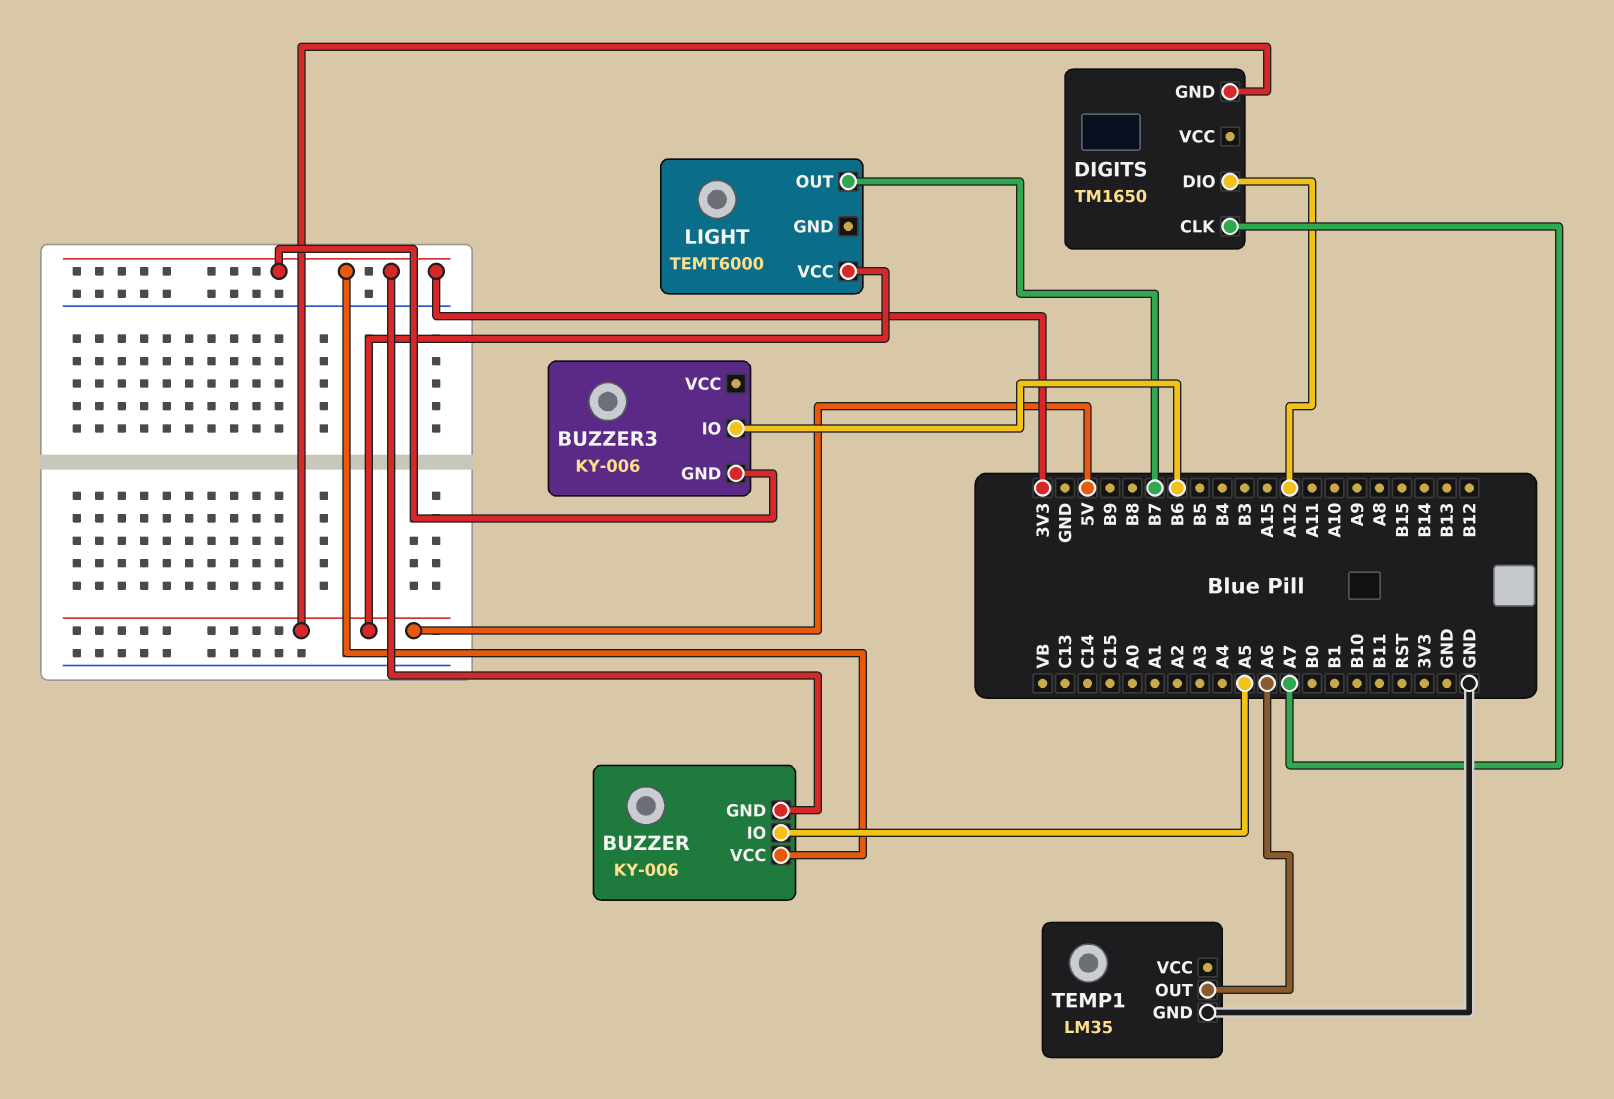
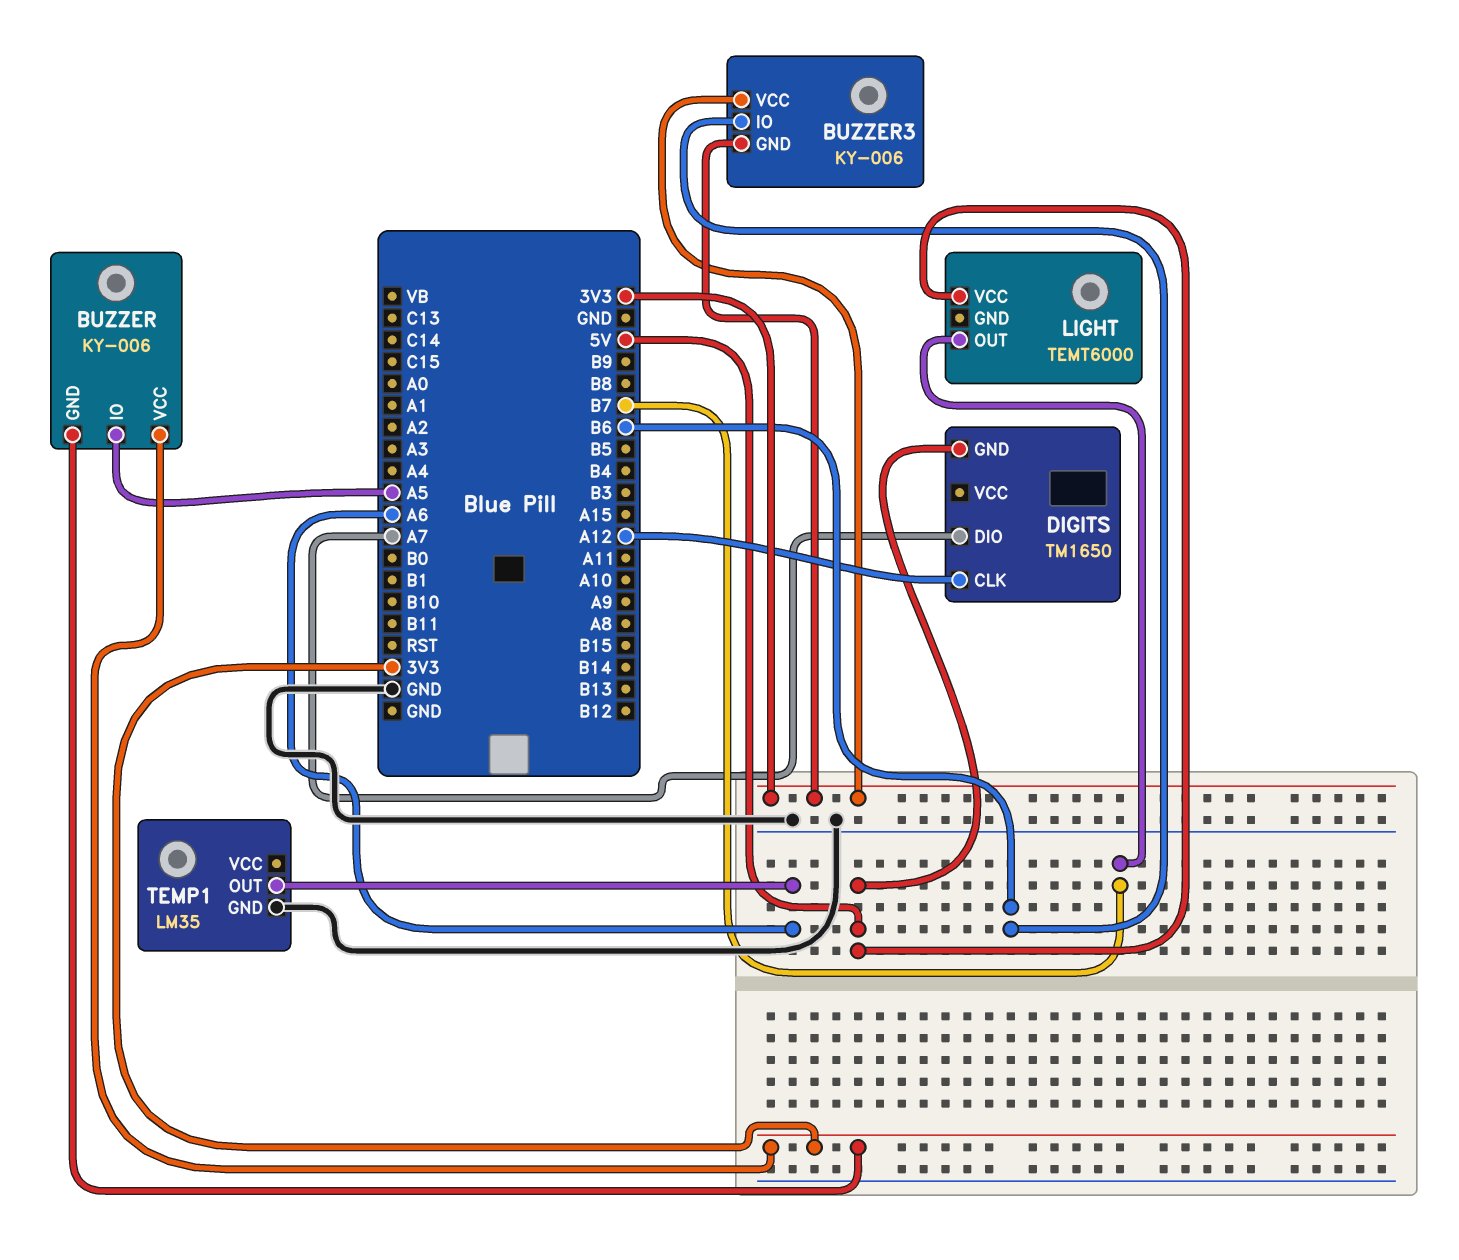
BUZZER3 pin VCC: none -> 3V3
DIGITS pin CLK: A7 -> A12
DIGITS pin DIO: A12 -> A7

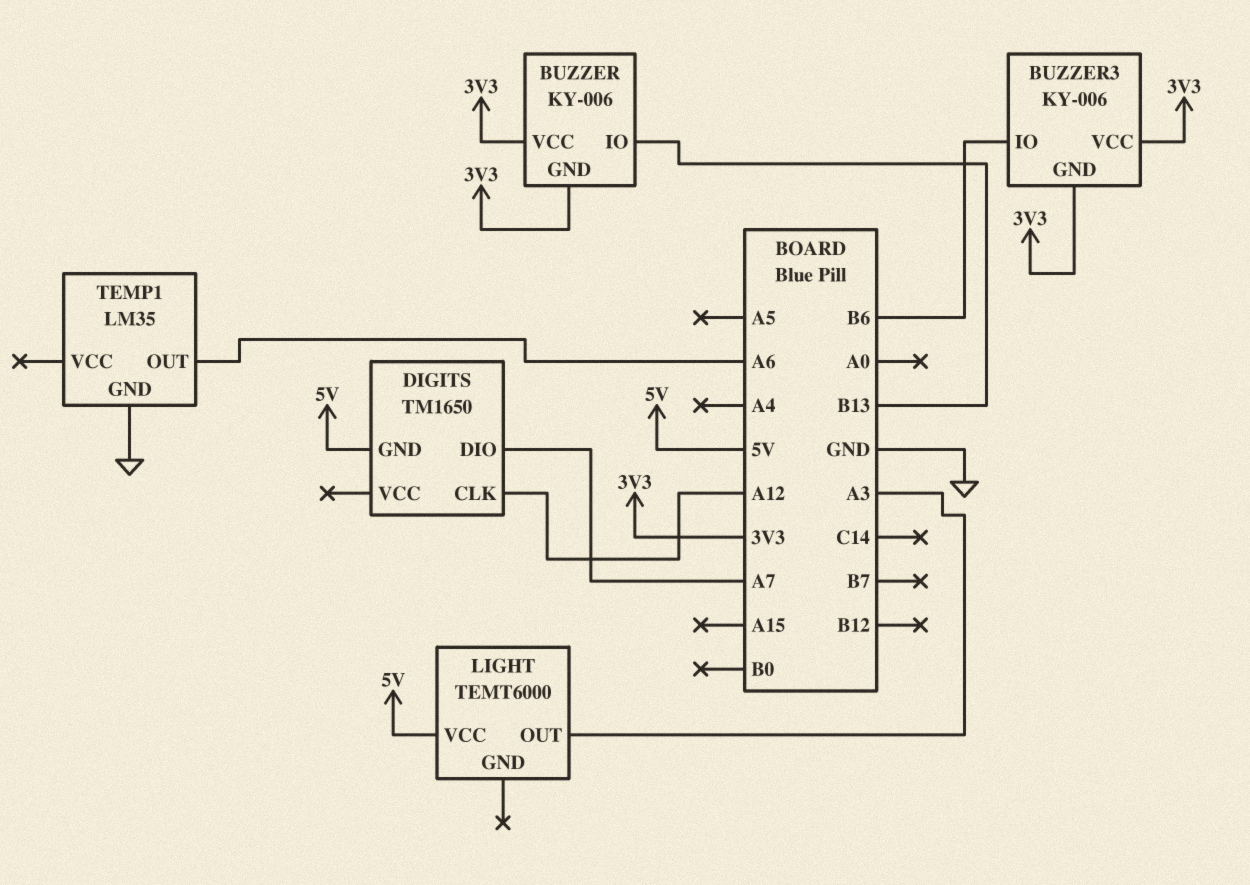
BUZZER pin IO: A5 -> B13
LIGHT pin OUT: B7 -> A3

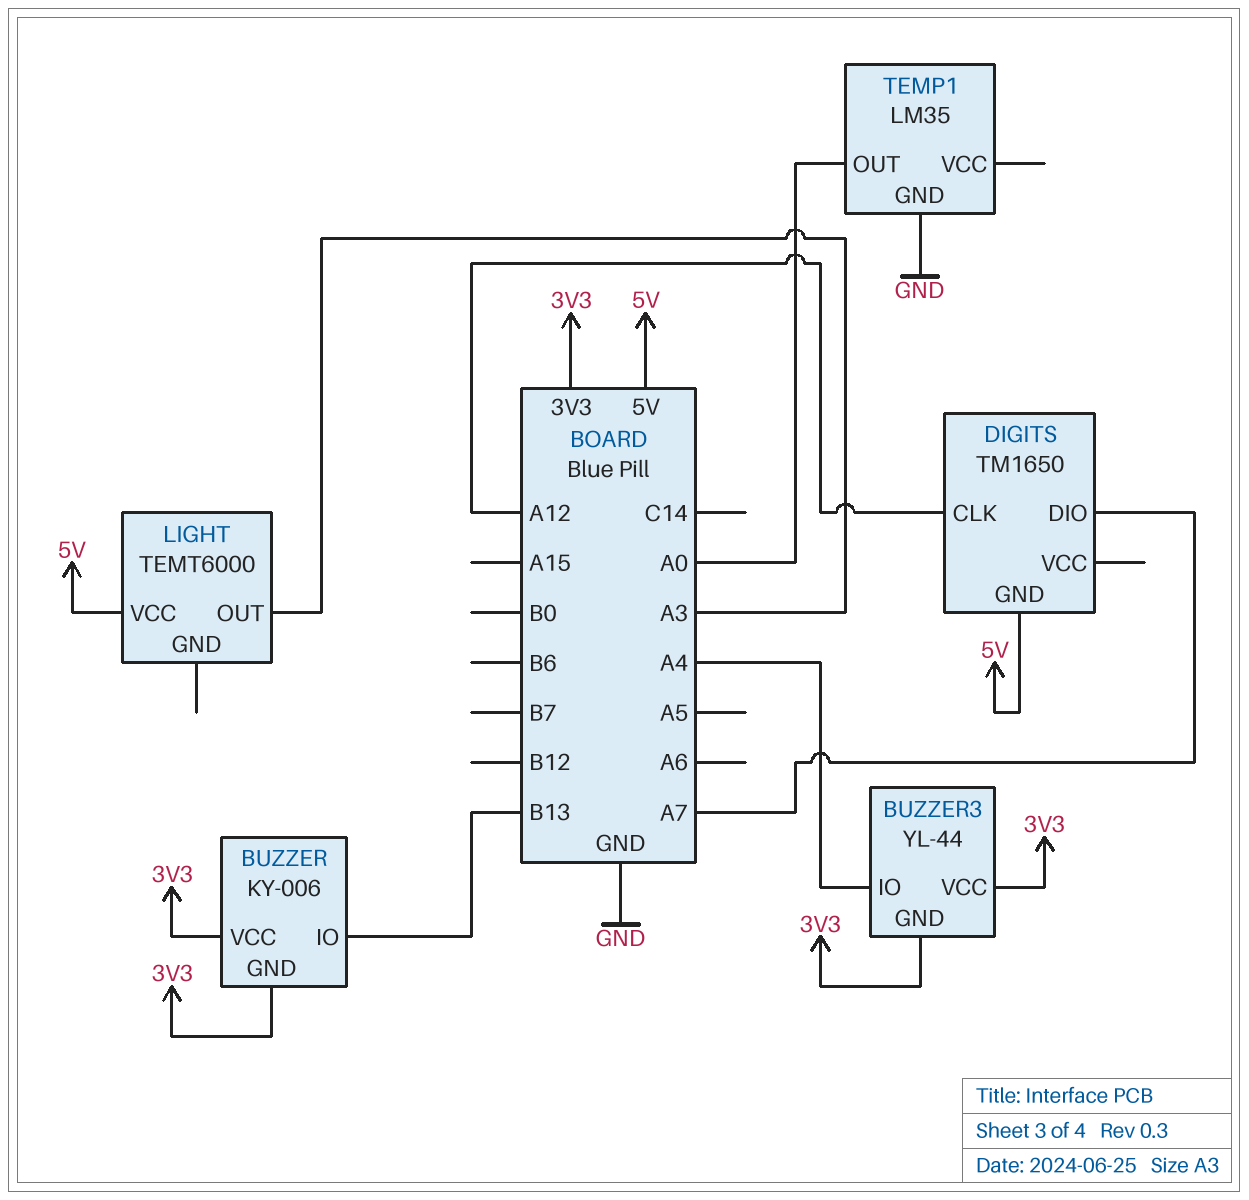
BUZZER3: KY-006 -> YL-44
BUZZER3 pin IO: B6 -> A4
TEMP1 pin OUT: A6 -> A0

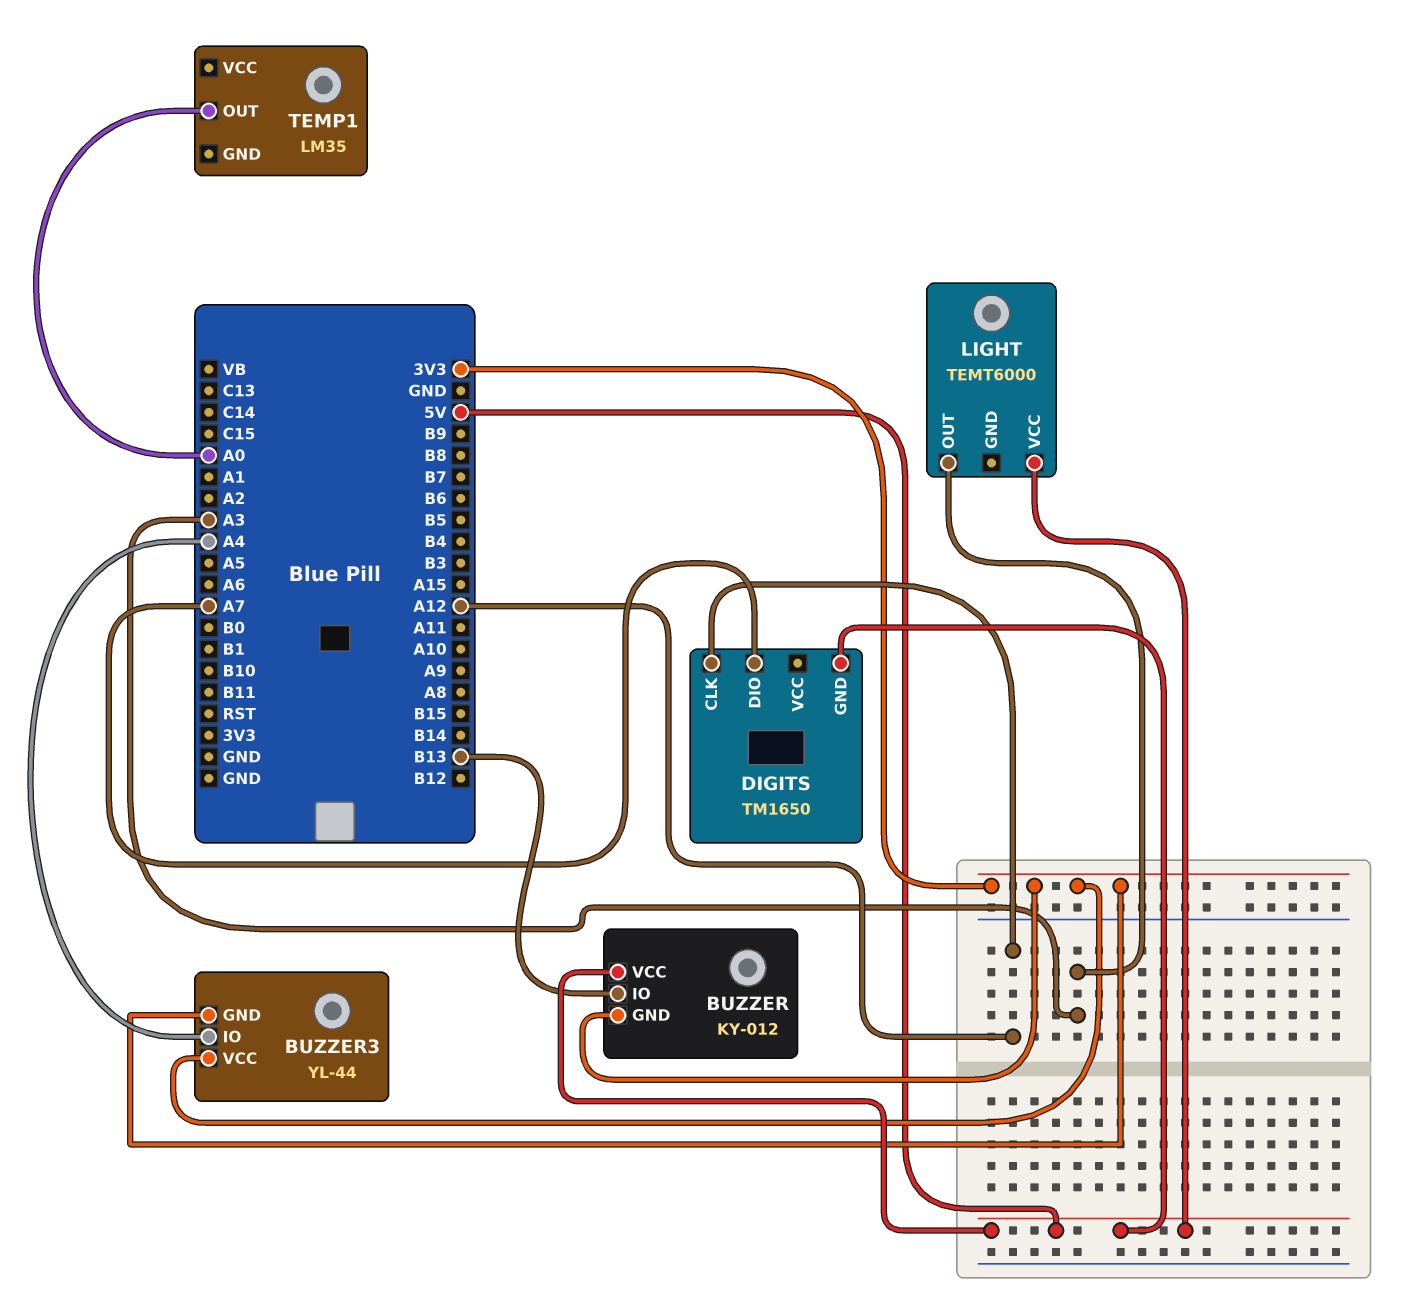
BUZZER: KY-006 -> KY-012
BUZZER pin VCC: 3V3 -> 5V
TEMP1 pin GND: GND -> none

